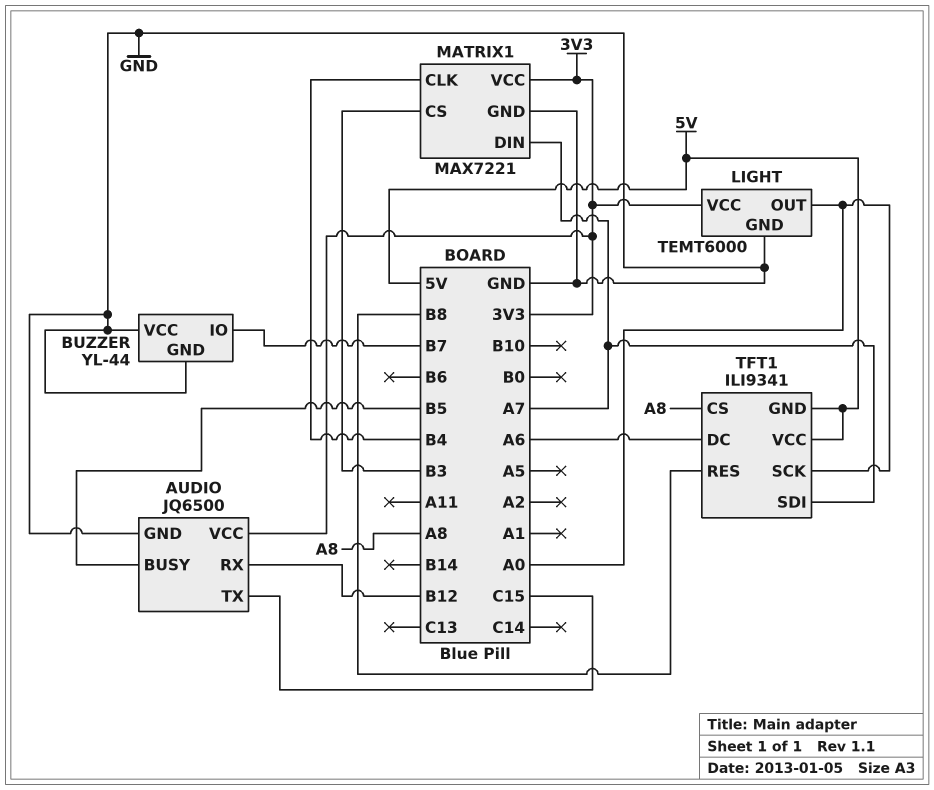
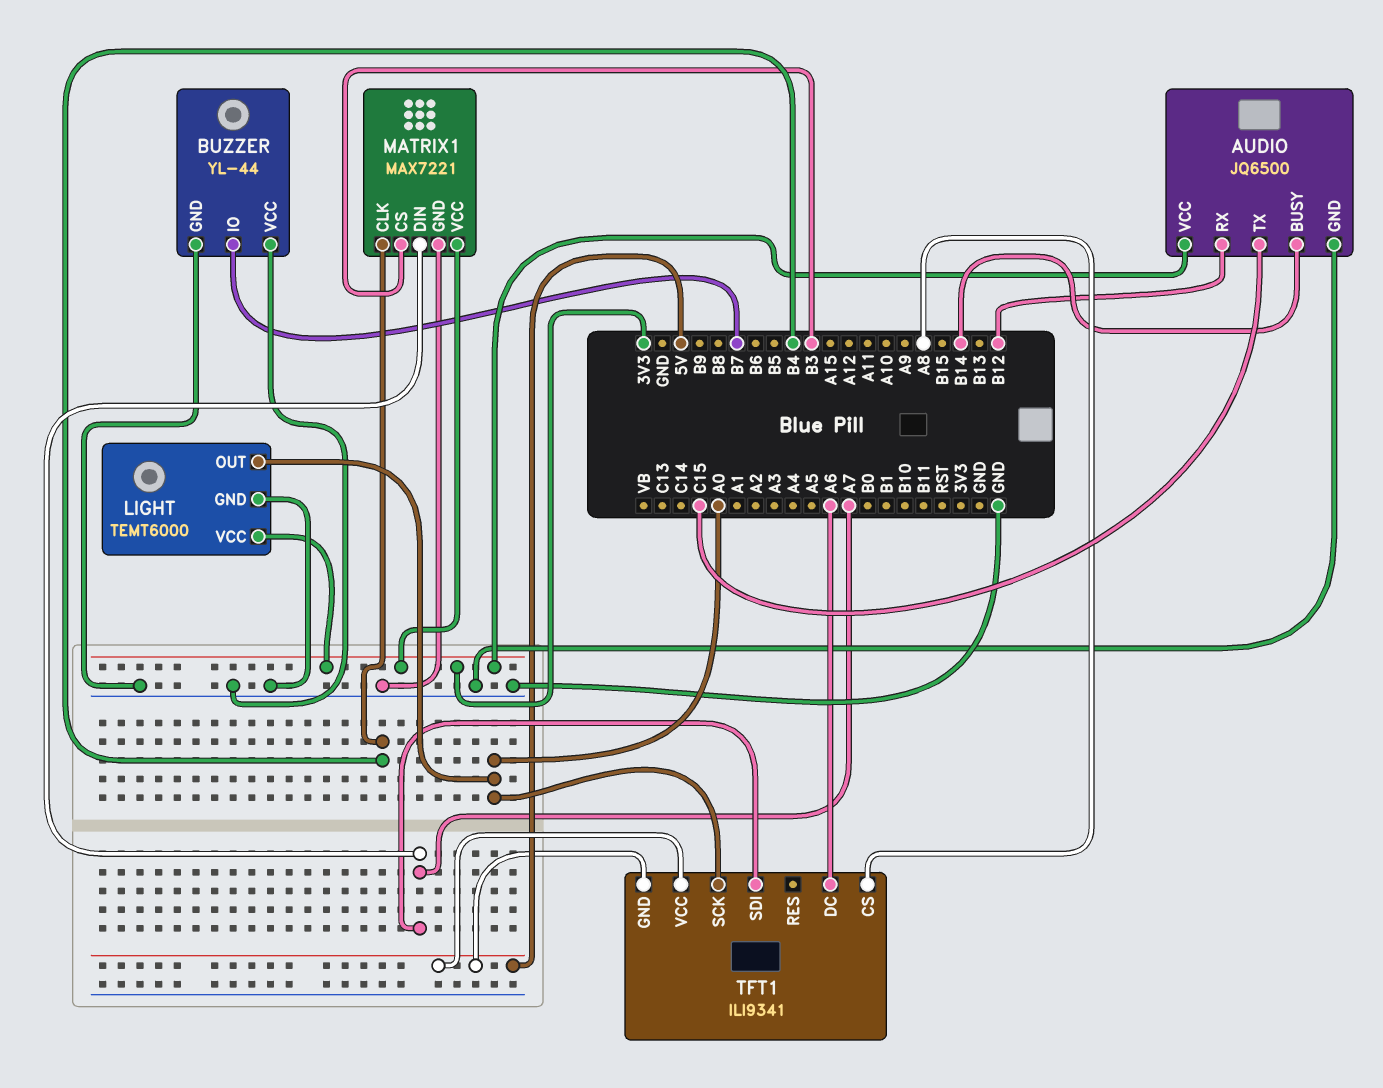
AUDIO pin BUSY: B5 -> B14
TFT1 pin RES: B8 -> none

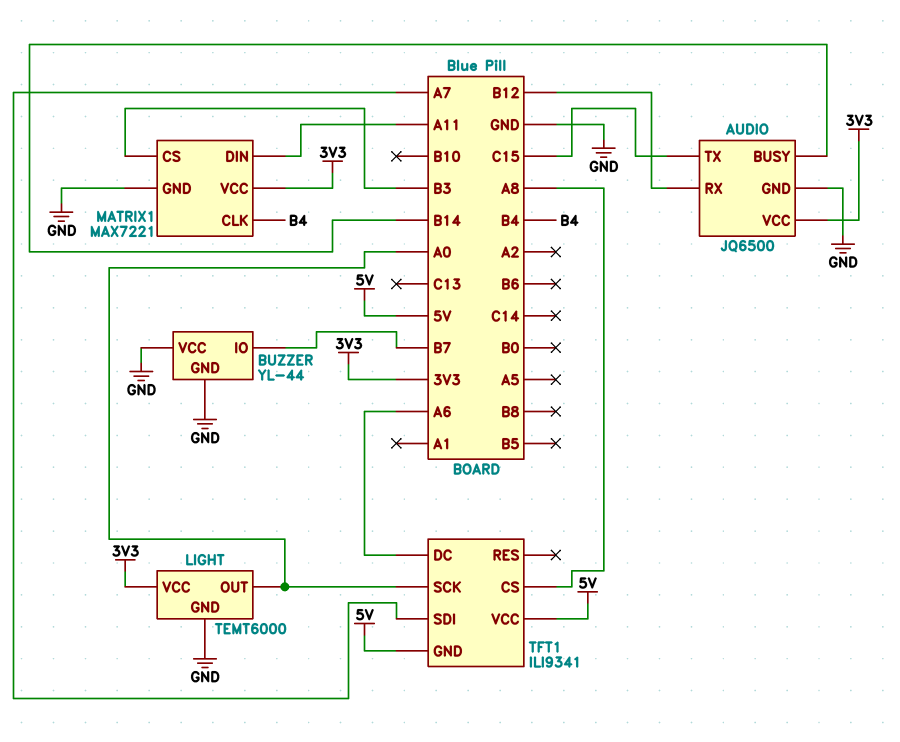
MATRIX1 pin DIN: A7 -> A11

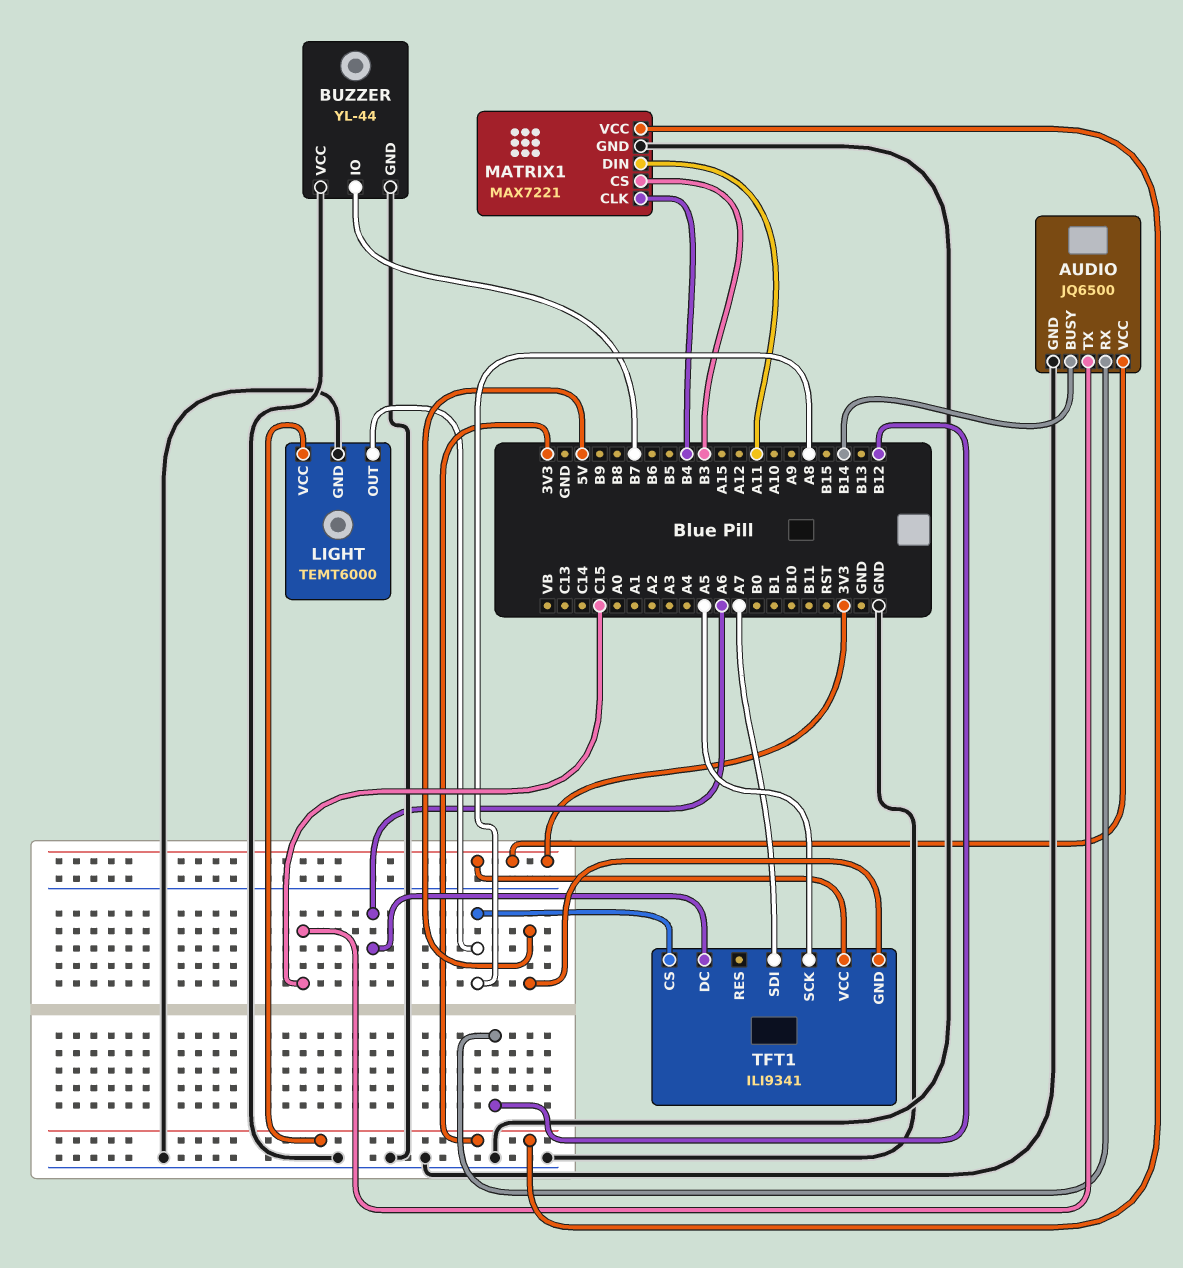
LIGHT pin OUT: A0 -> A8
TFT1 pin SCK: A0 -> A5
TFT1 pin VCC: 5V -> 3V3

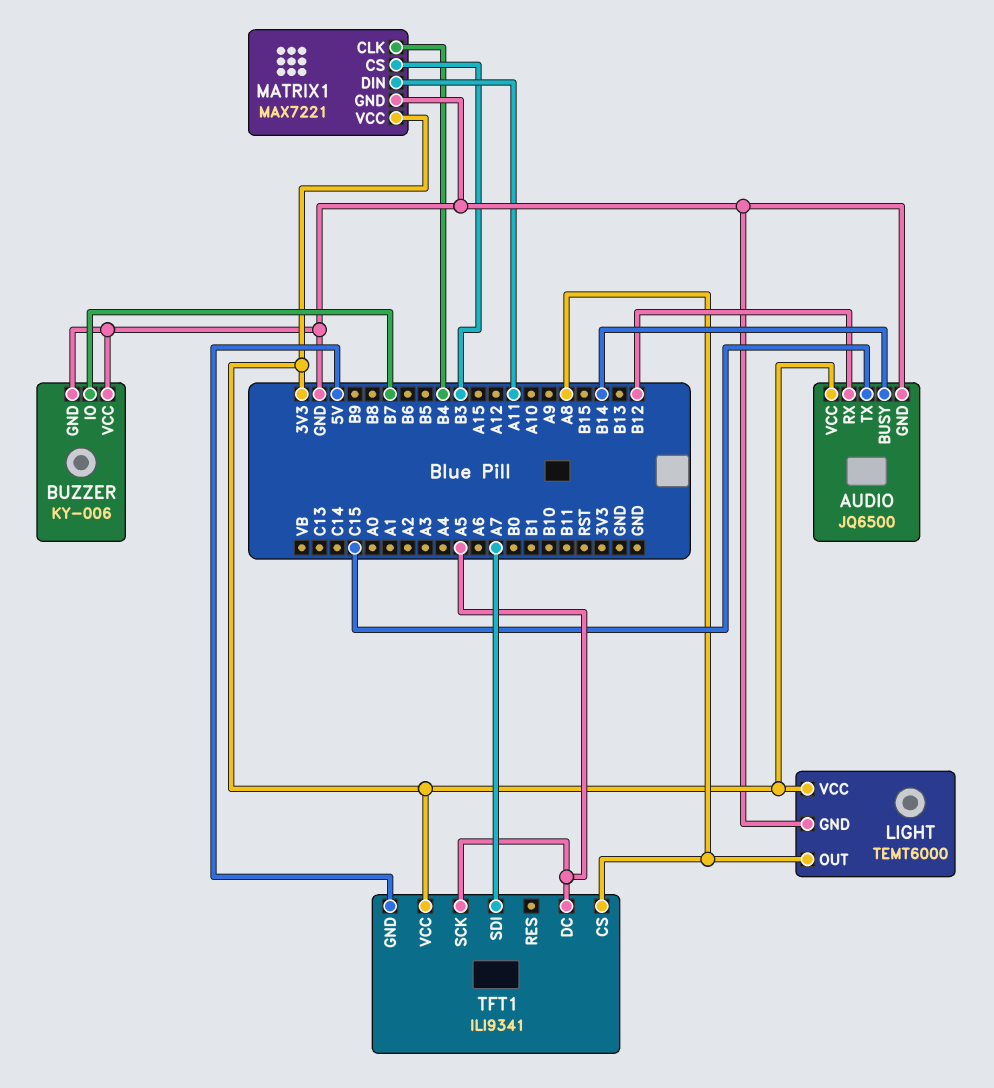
BUZZER: YL-44 -> KY-006
TFT1 pin DC: A6 -> A5

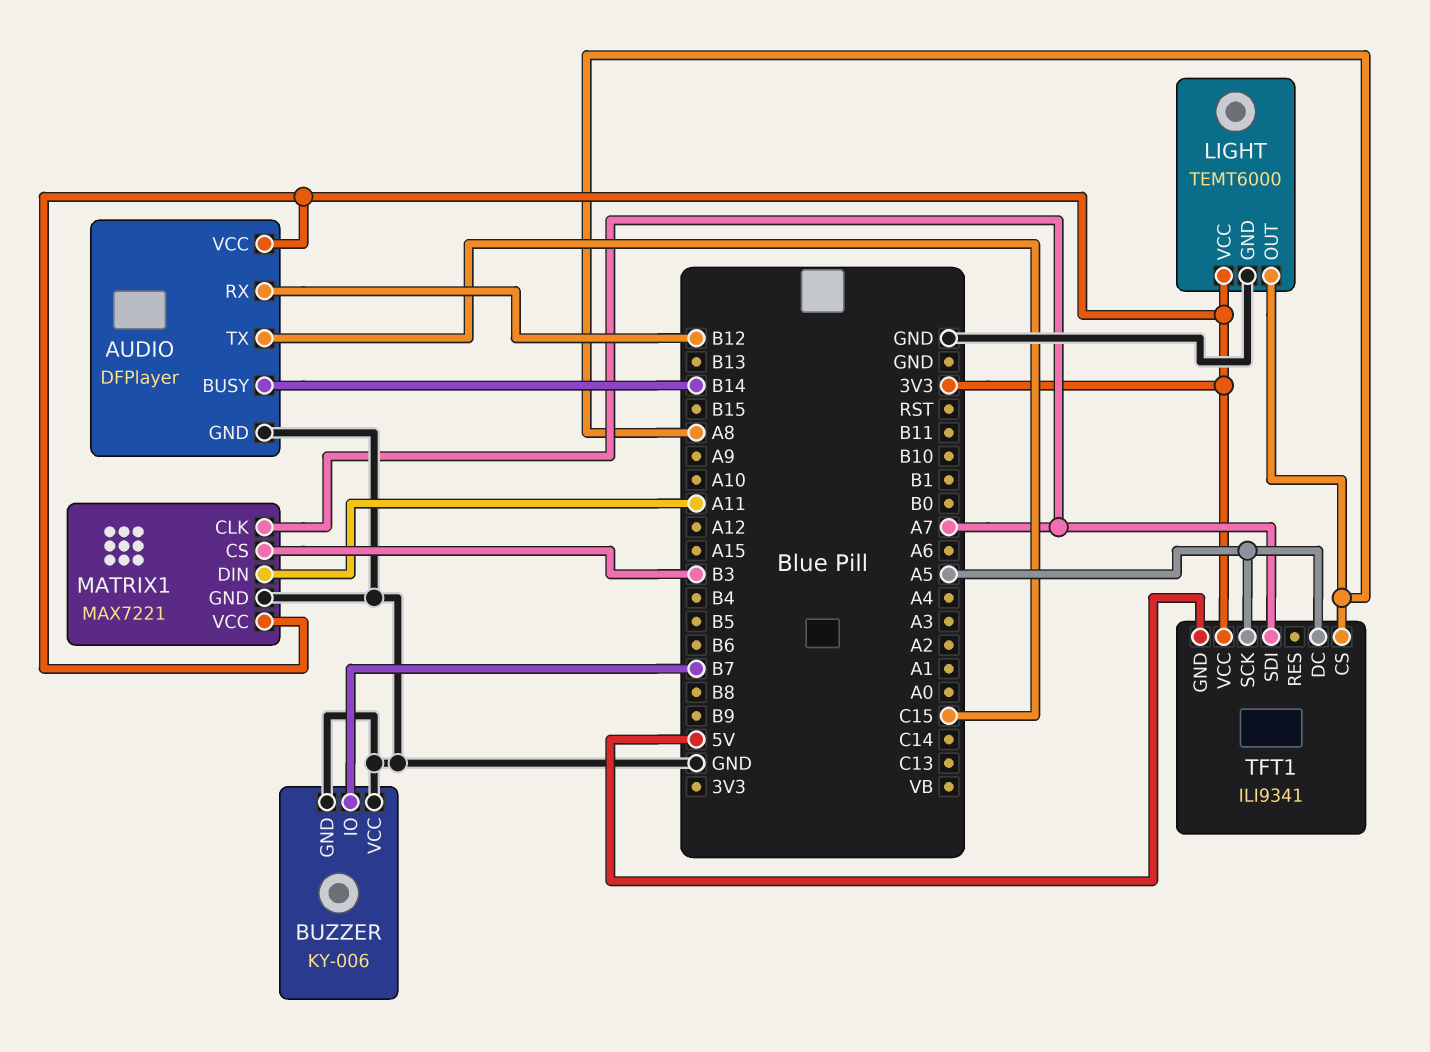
AUDIO: JQ6500 -> DFPlayer
MATRIX1 pin CLK: B4 -> A7

